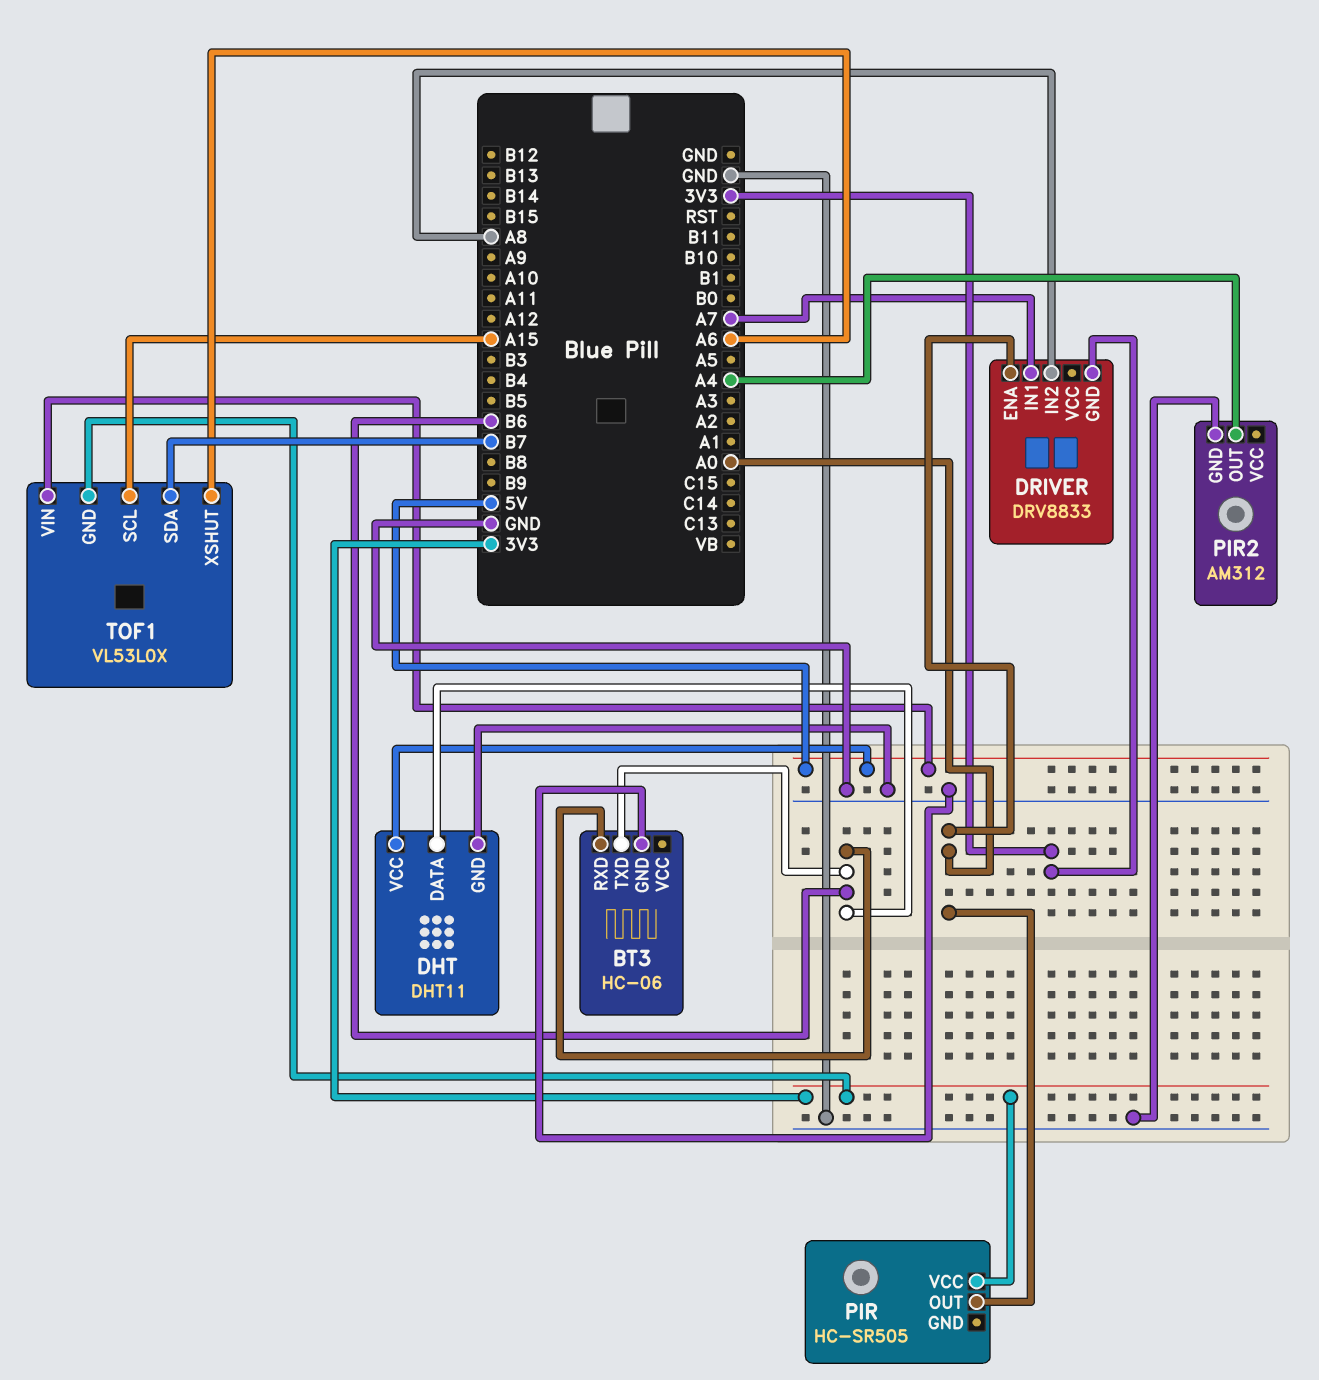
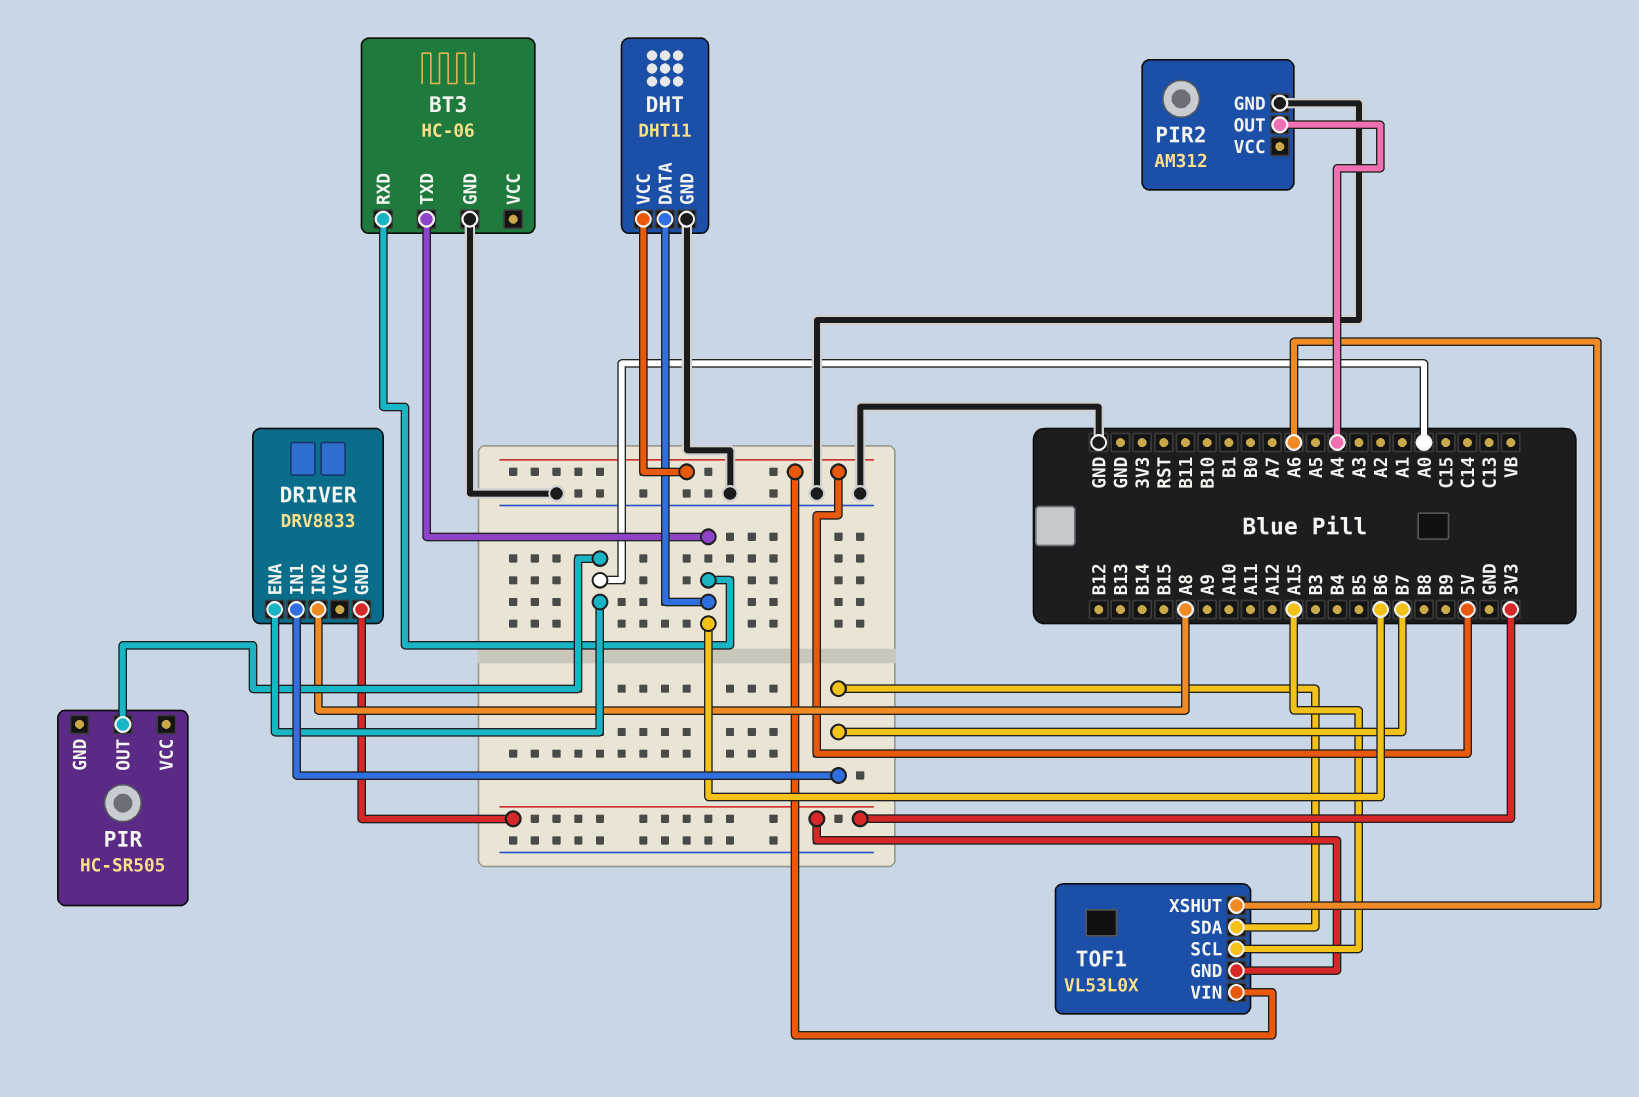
DRIVER pin IN1: A7 -> B7
PIR pin VCC: 3V3 -> none

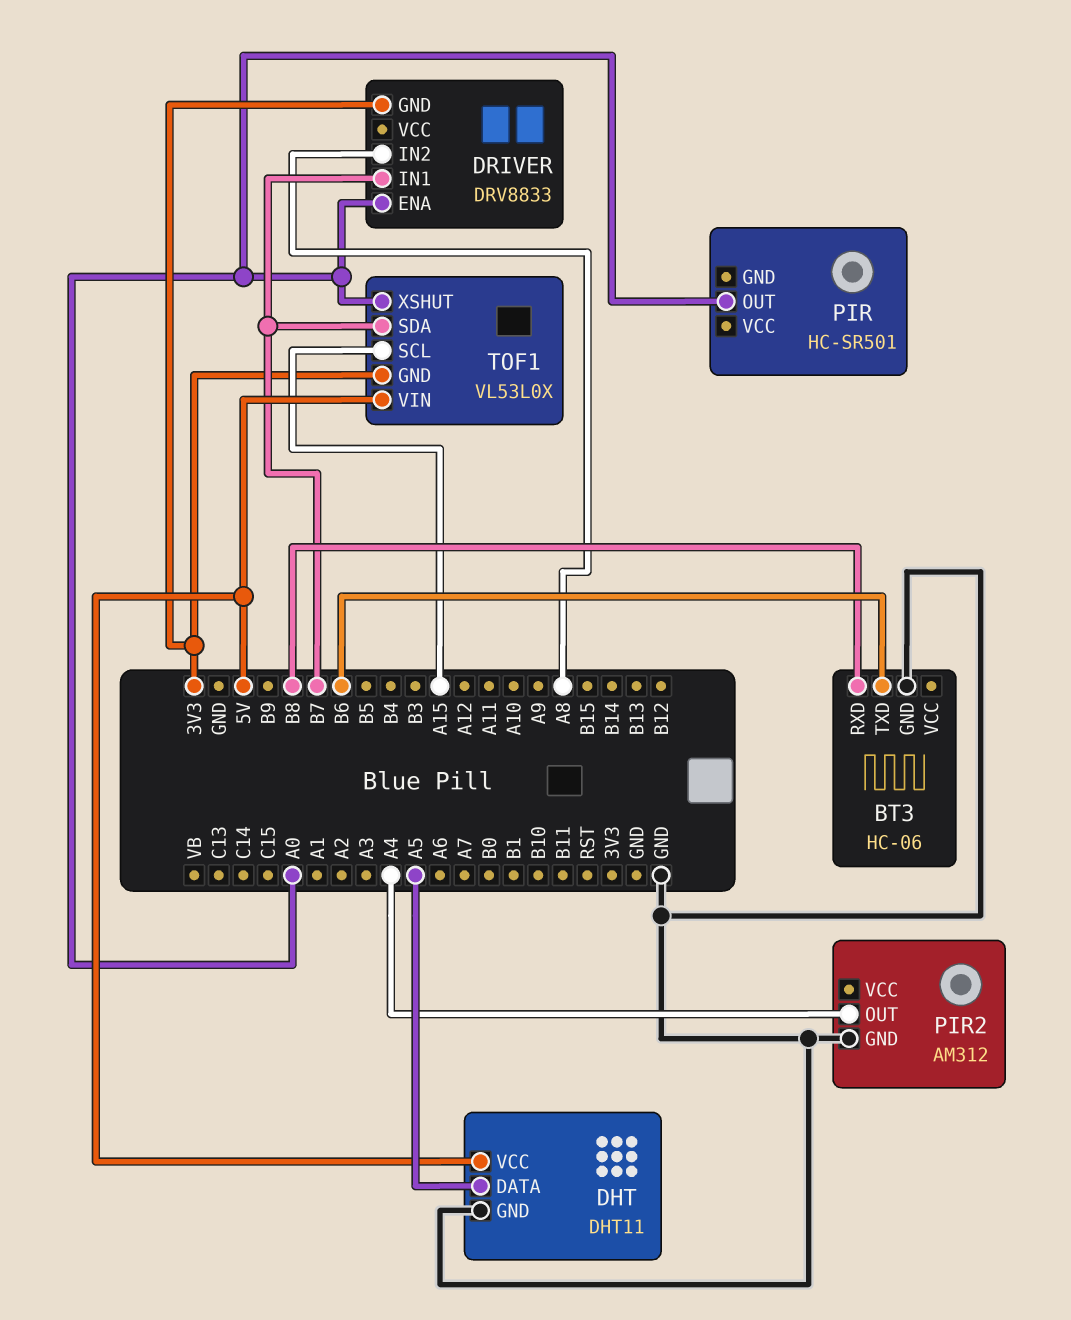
BT3 pin RXD: B6 -> B8
DHT pin DATA: B6 -> A5
PIR: HC-SR505 -> HC-SR501
TOF1 pin XSHUT: A6 -> A0

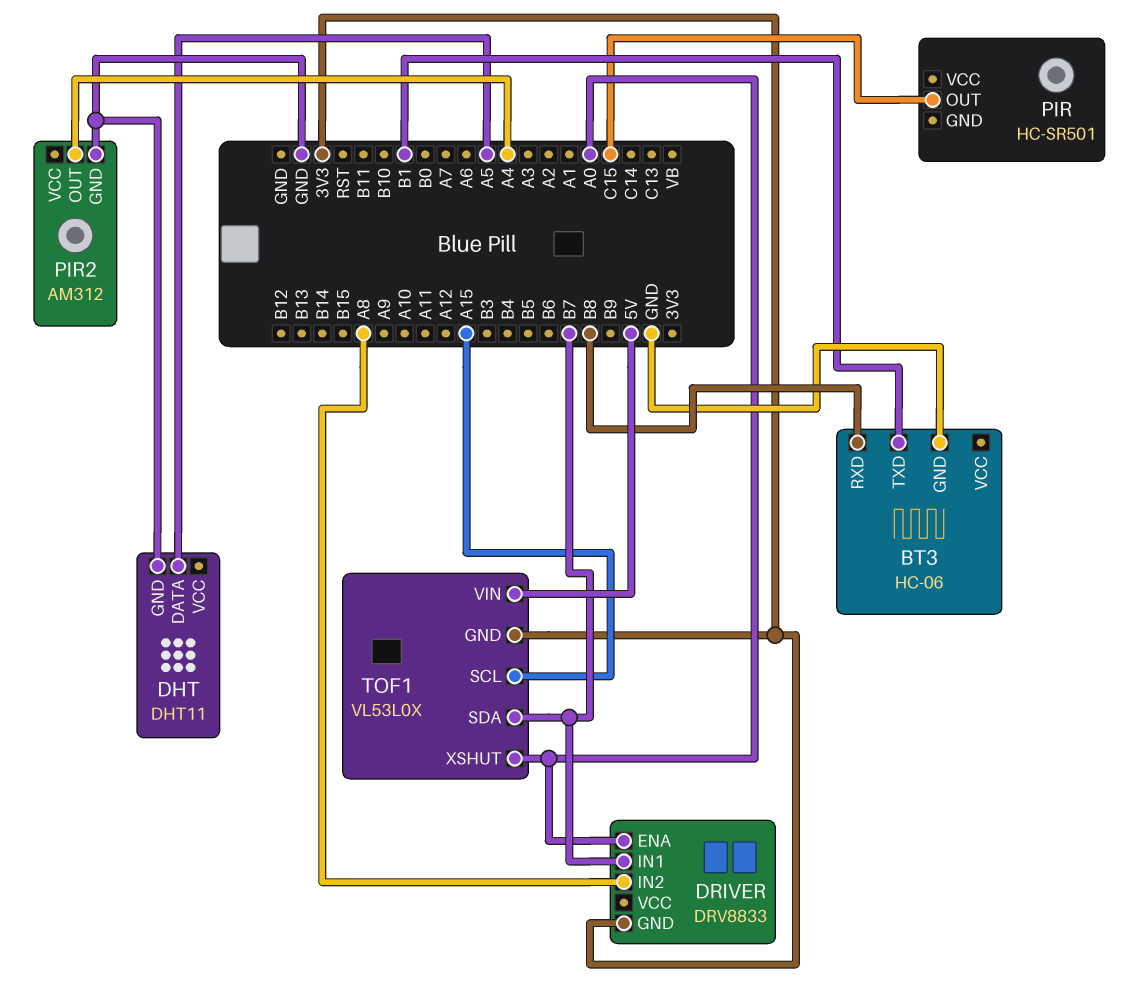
BT3 pin TXD: B6 -> B1
DHT pin VCC: 5V -> none
PIR pin OUT: A0 -> C15

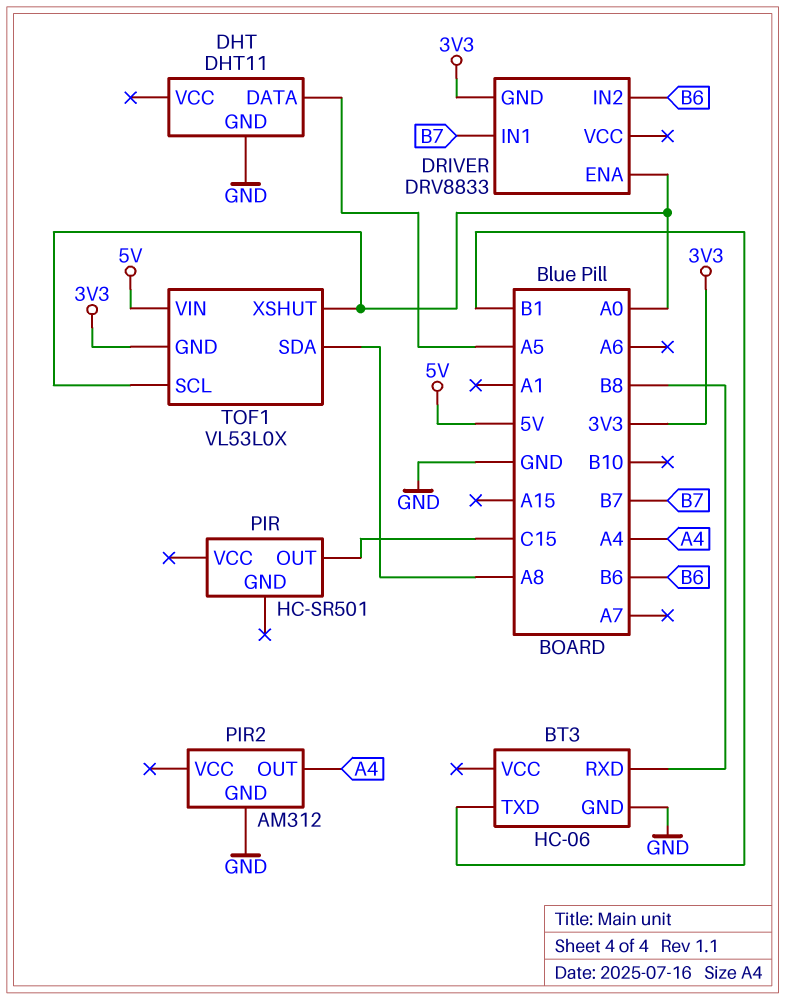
DRIVER pin IN2: A8 -> B6
TOF1 pin SCL: A15 -> A0
TOF1 pin SDA: B7 -> A8

